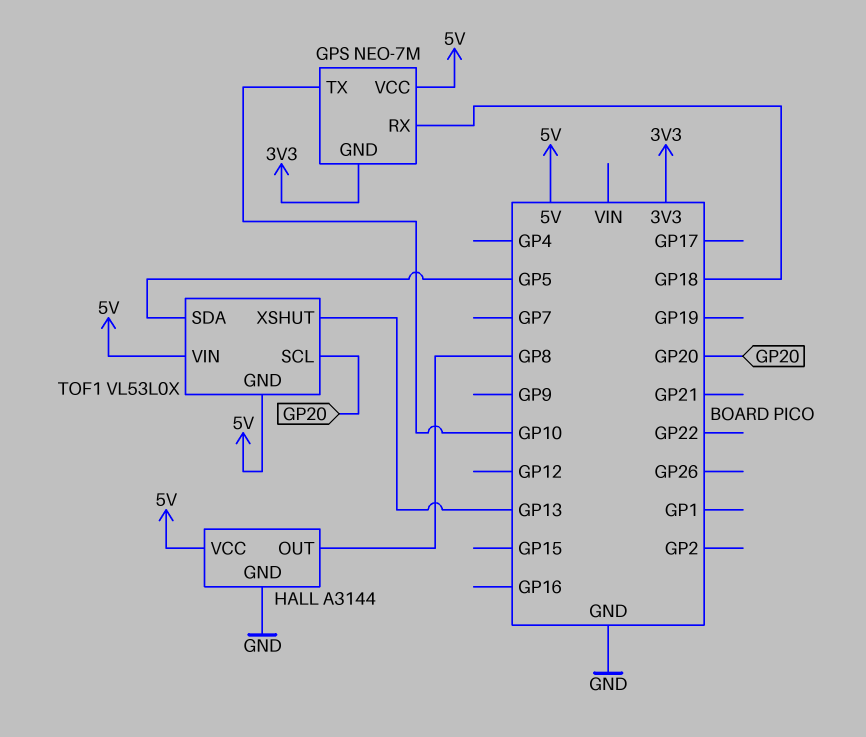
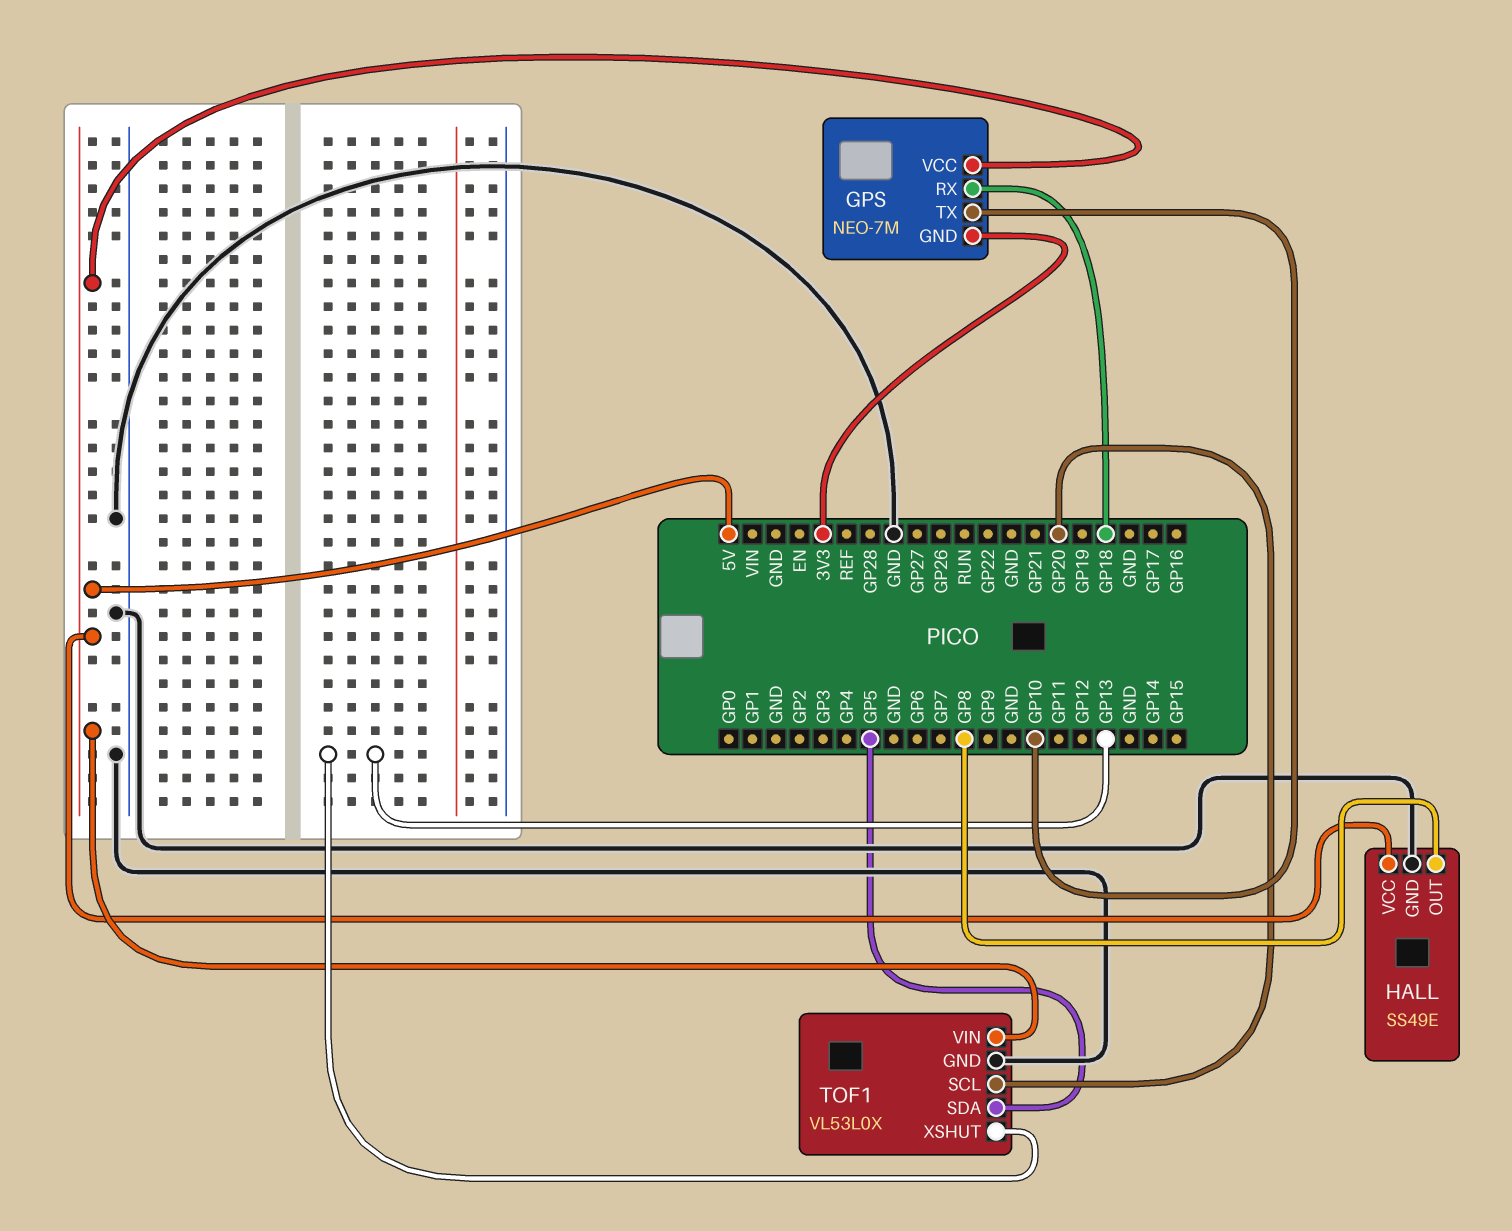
HALL: A3144 -> SS49E
TOF1 pin GND: 5V -> GND

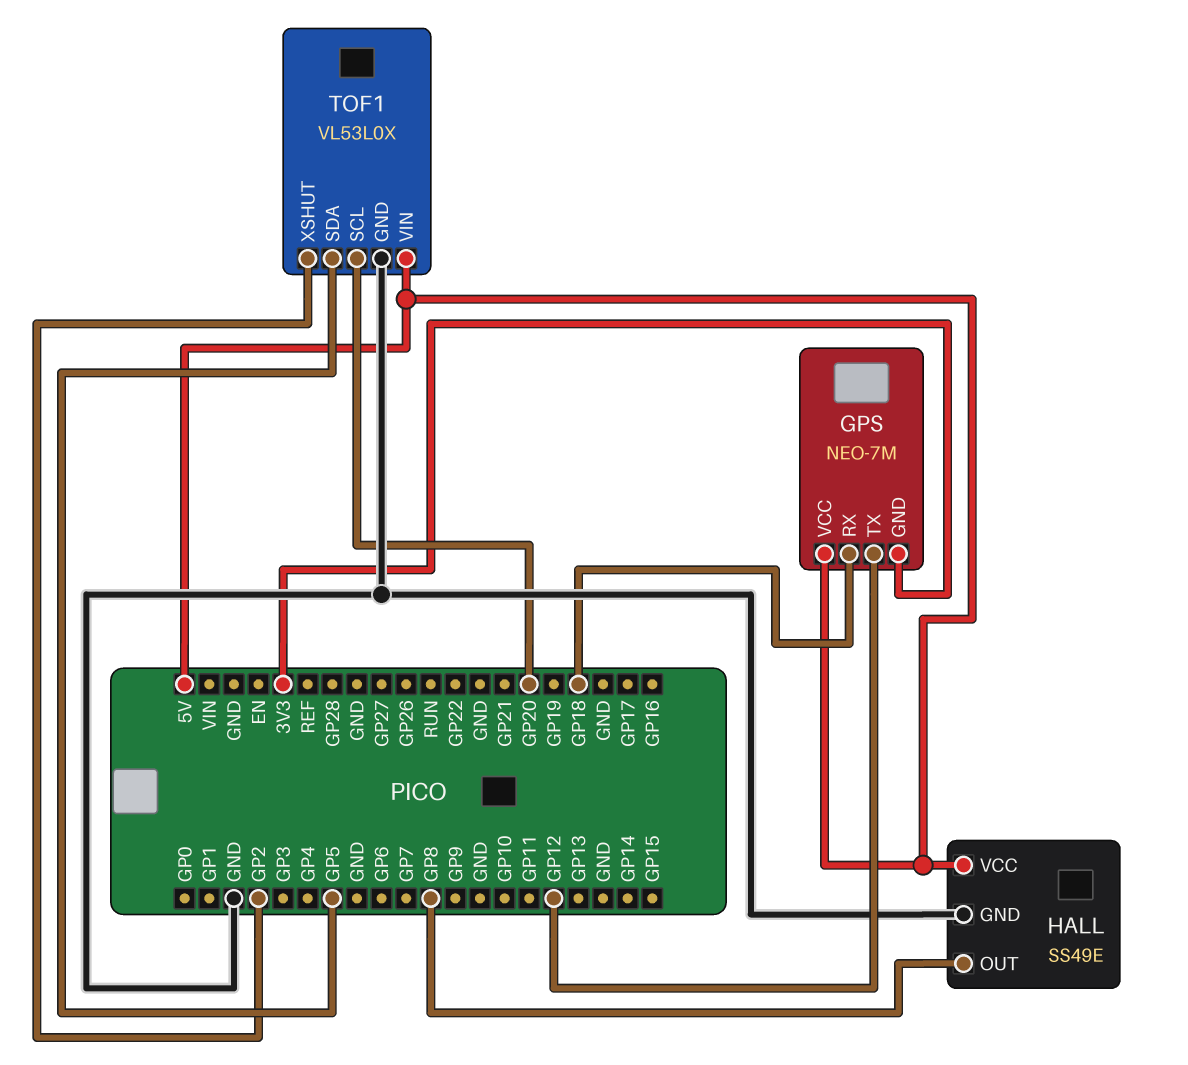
GPS pin TX: GP10 -> GP12
TOF1 pin XSHUT: GP13 -> GP2

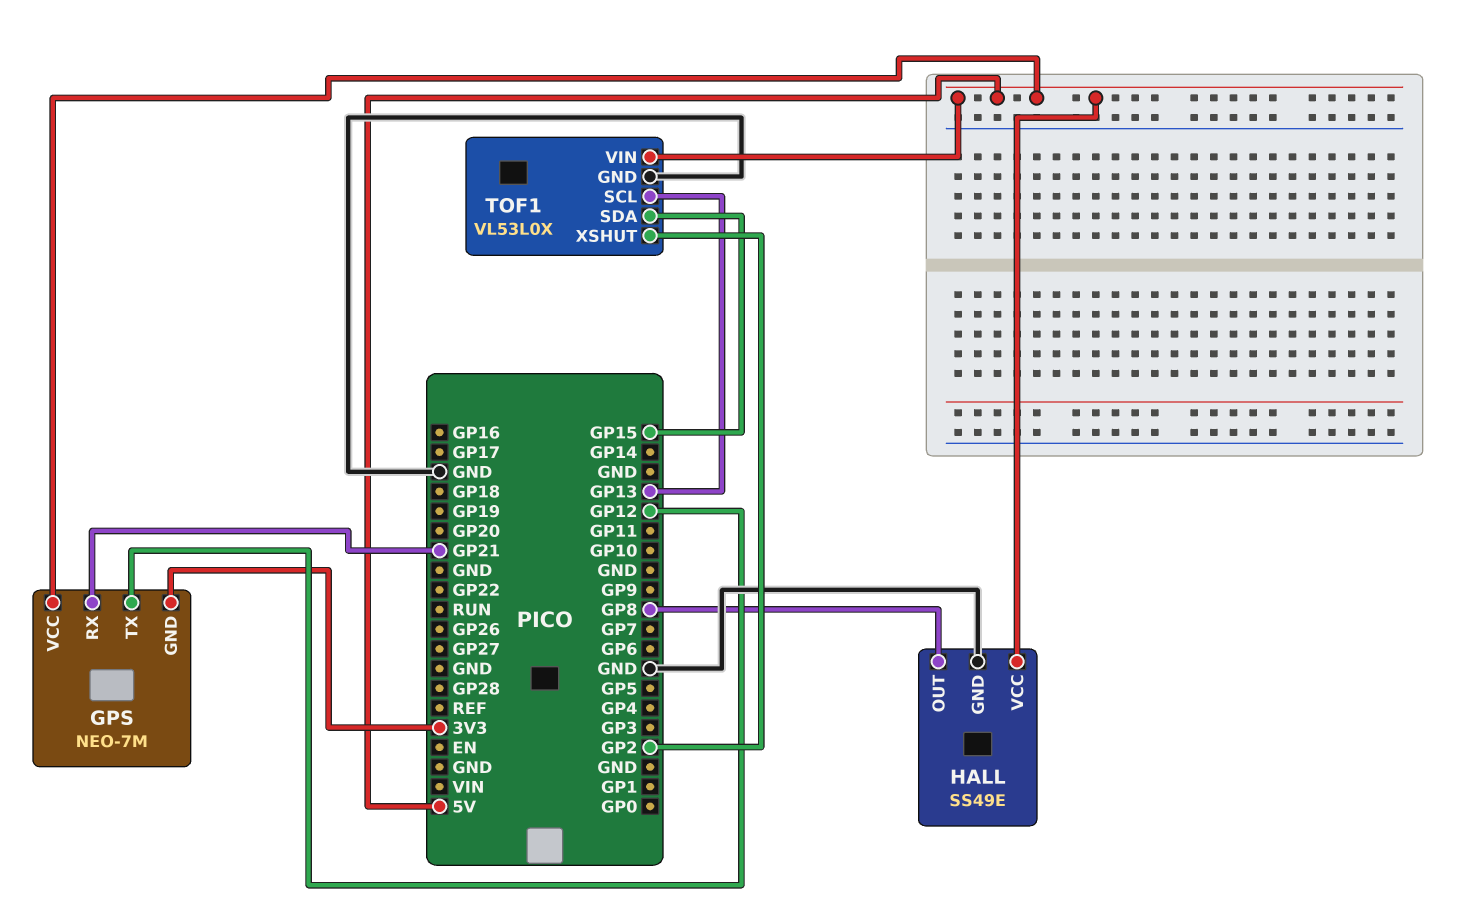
GPS pin RX: GP18 -> GP21
TOF1 pin SCL: GP20 -> GP13
TOF1 pin SDA: GP5 -> GP15

